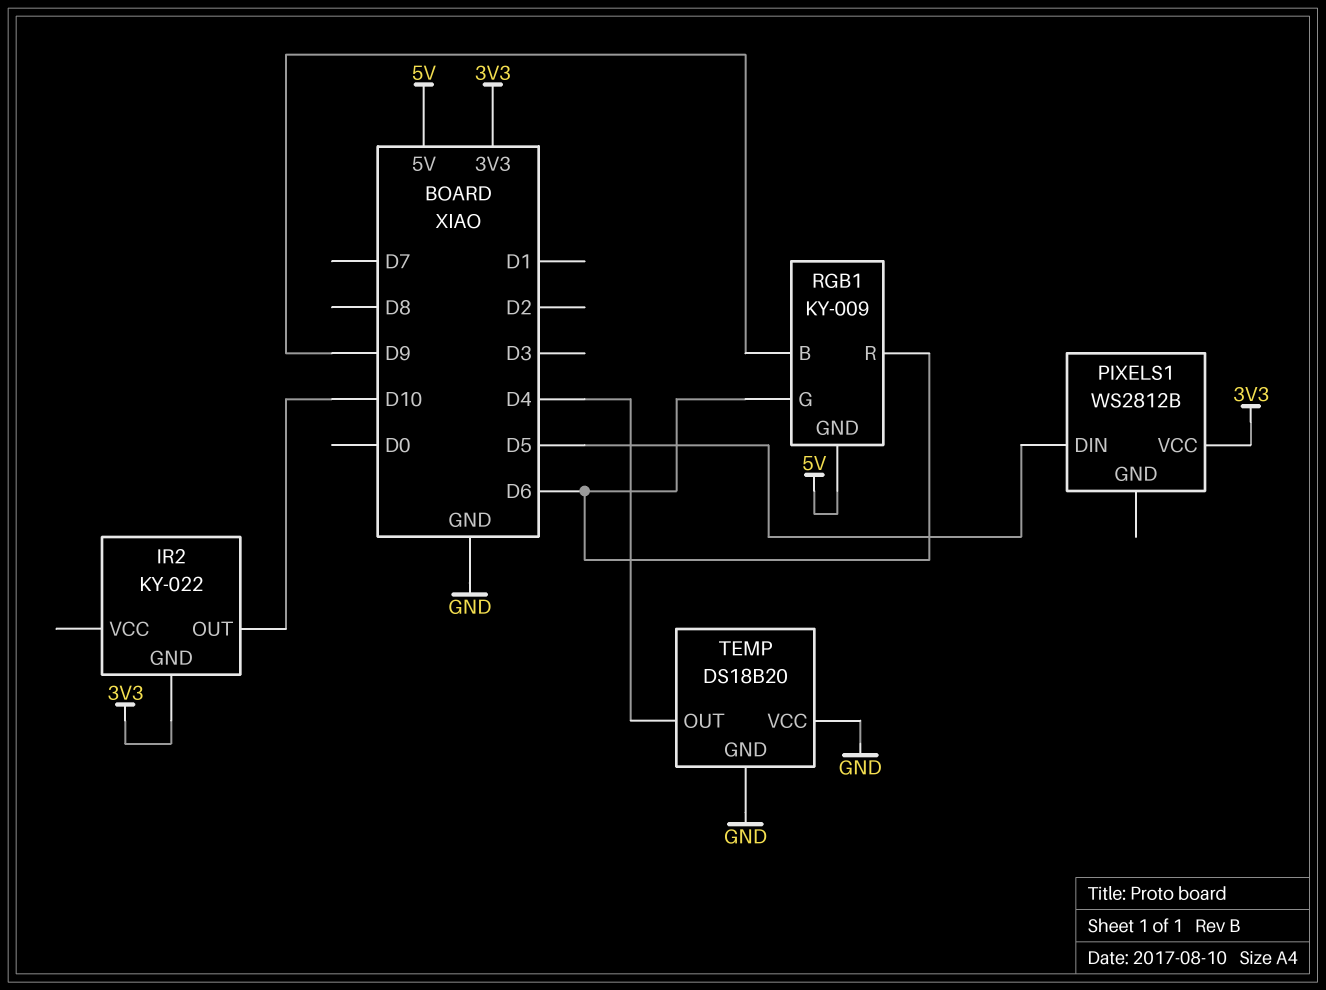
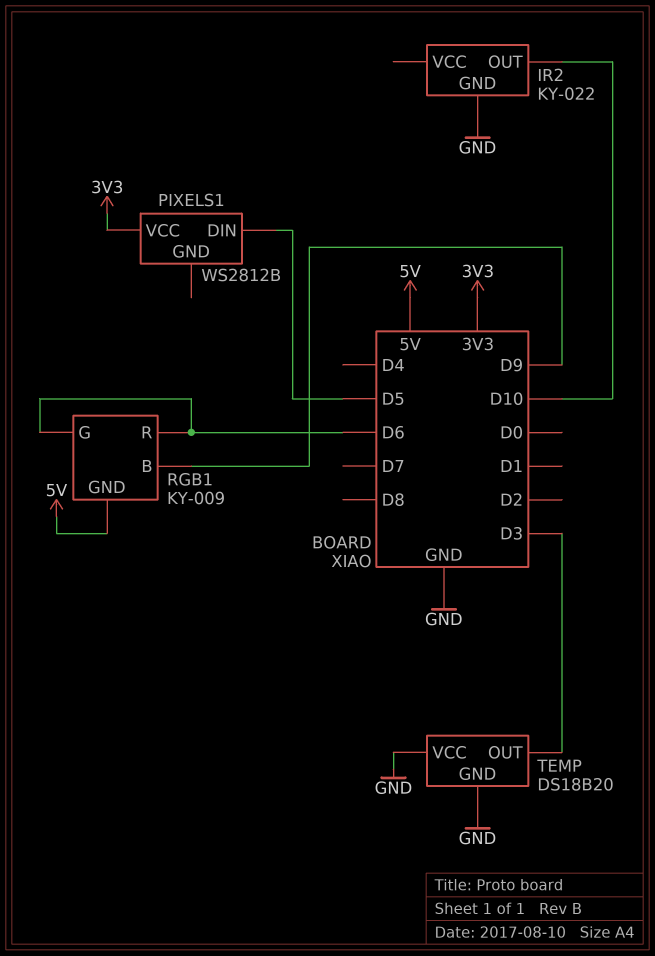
IR2 pin GND: 3V3 -> GND
TEMP pin OUT: D4 -> D3

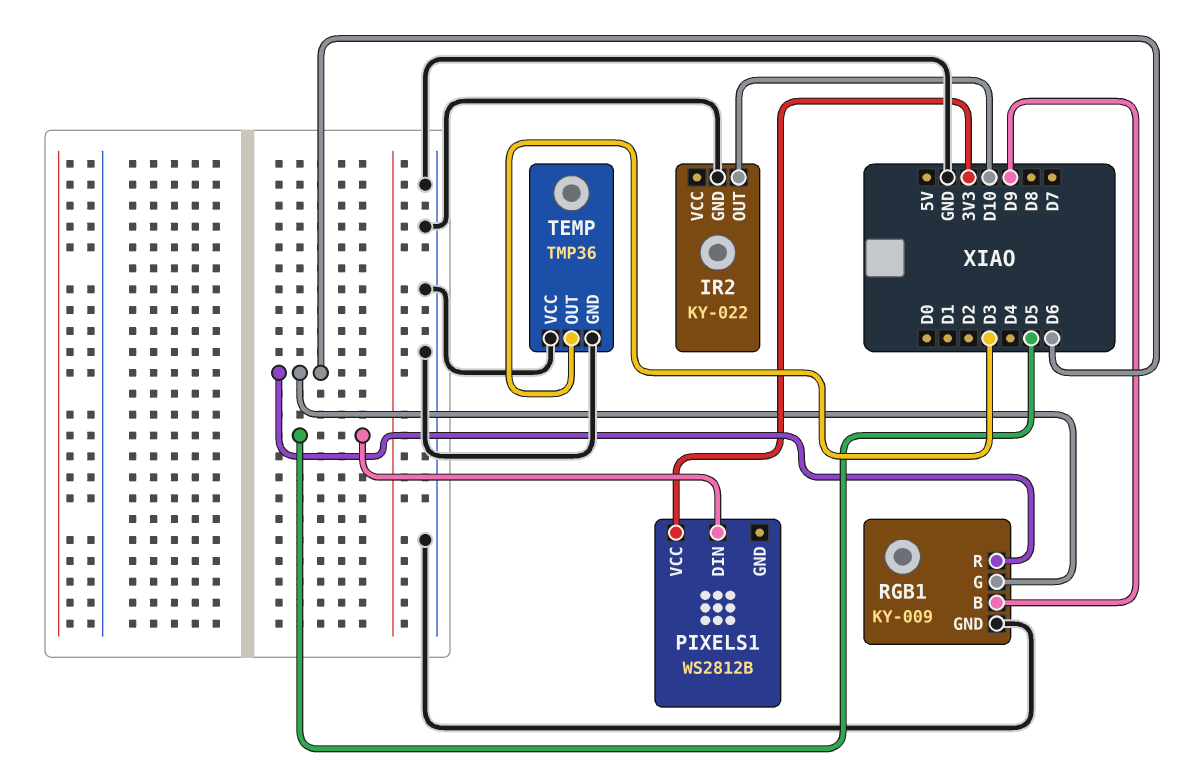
RGB1 pin GND: 5V -> GND
TEMP: DS18B20 -> TMP36

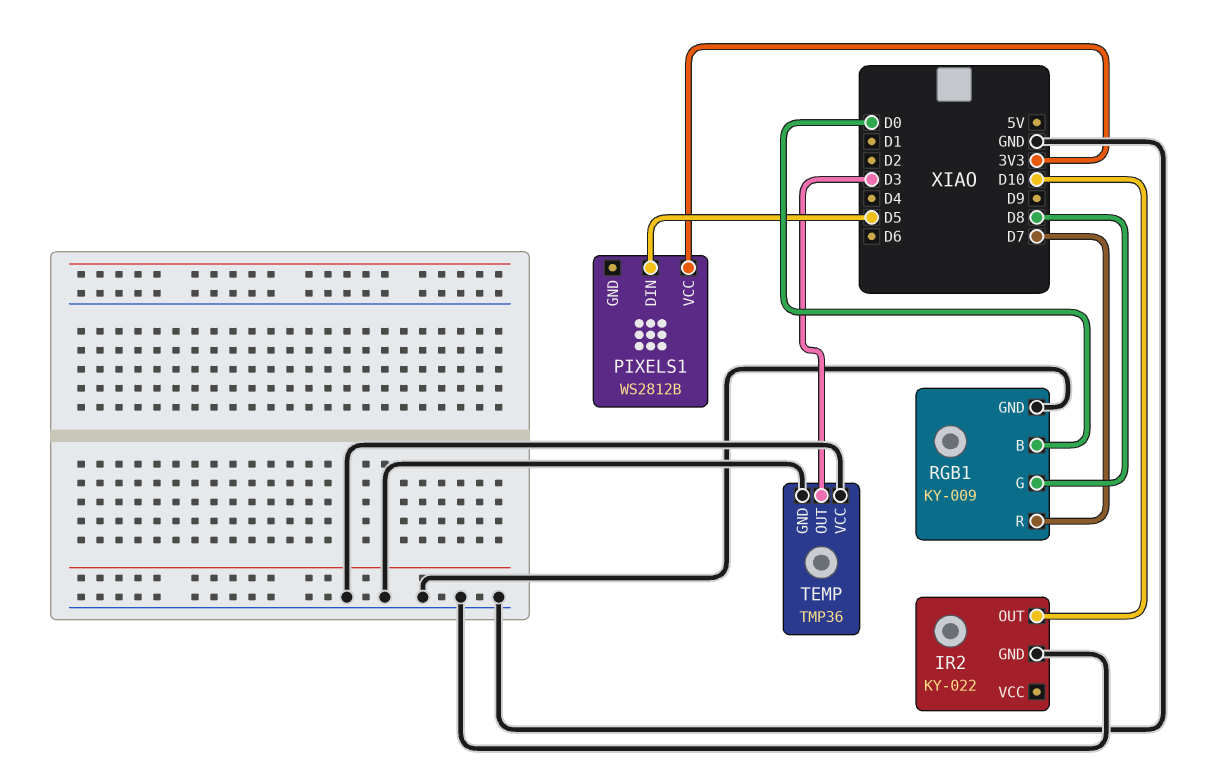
RGB1 pin B: D9 -> D0
RGB1 pin G: D6 -> D8
RGB1 pin R: D6 -> D7

